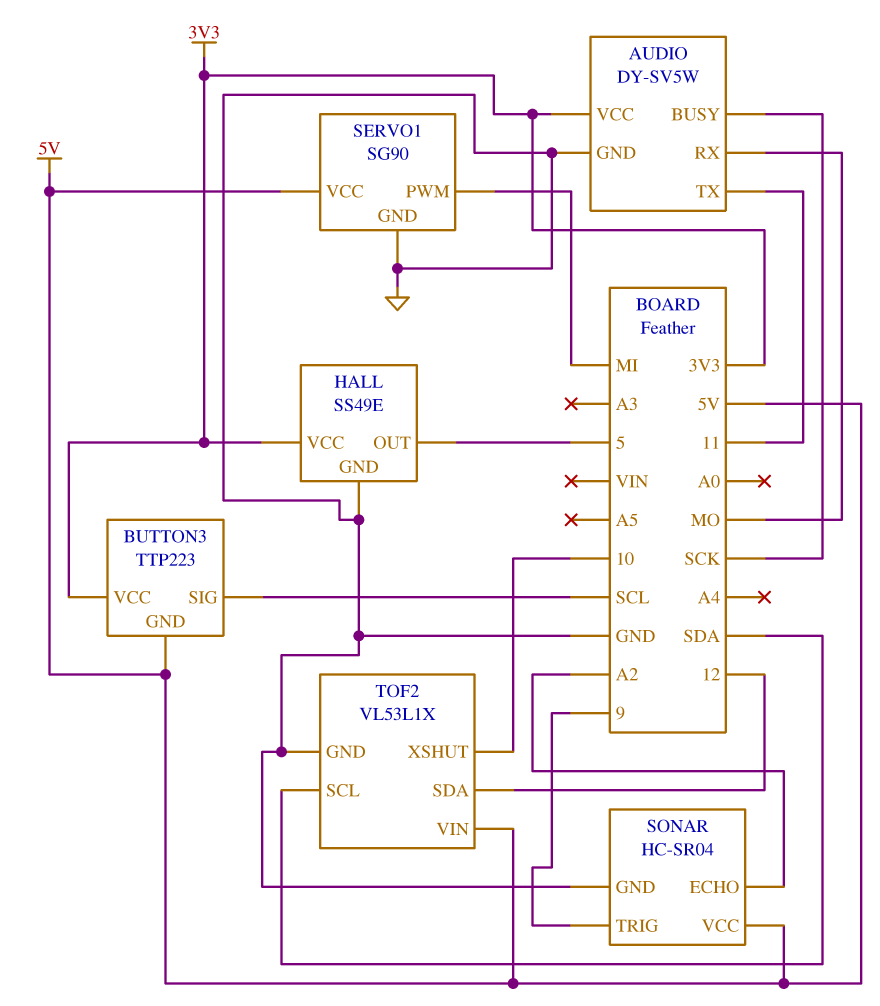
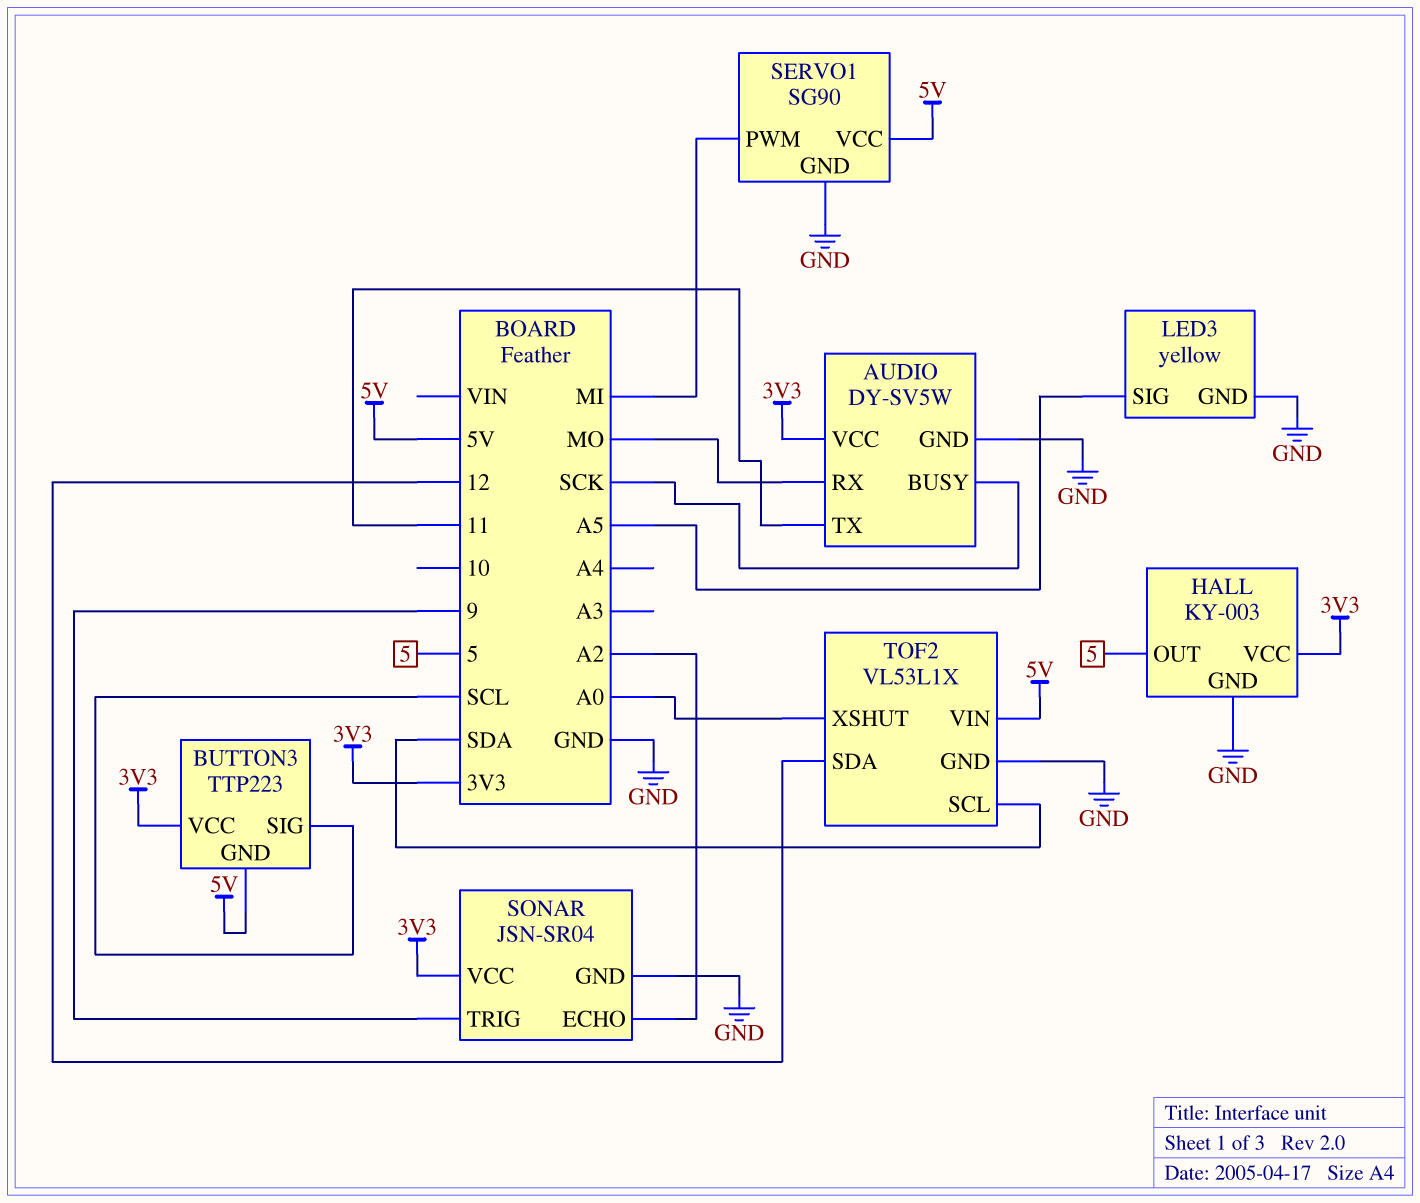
HALL: SS49E -> KY-003
LED3: none -> yellow
LED3 pin GND: none -> GND
LED3 pin SIG: none -> A5
SONAR: HC-SR04 -> JSN-SR04
SONAR pin VCC: 5V -> 3V3
TOF2 pin XSHUT: 10 -> A0

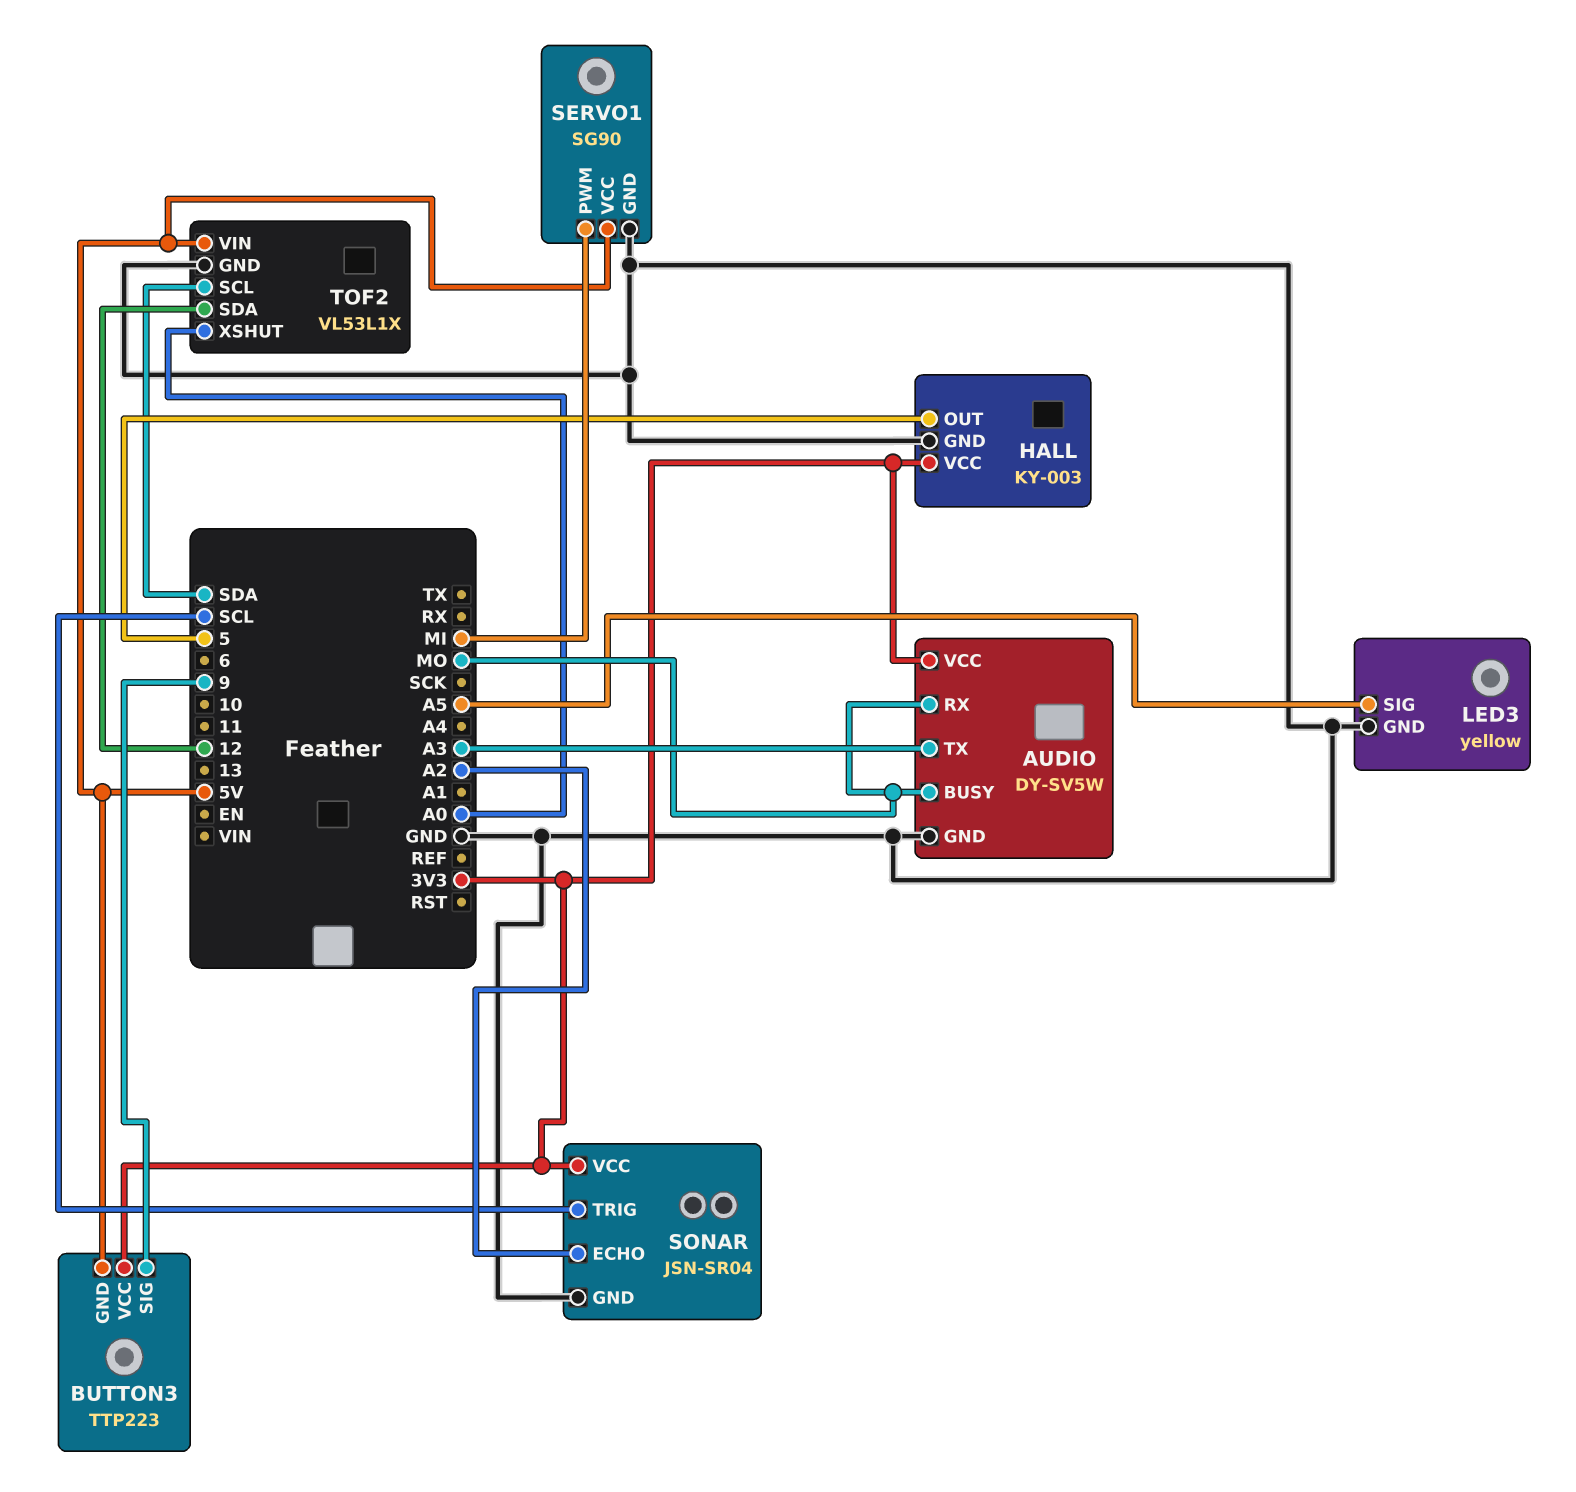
AUDIO pin BUSY: SCK -> MO
AUDIO pin TX: 11 -> A3
BUTTON3 pin SIG: SCL -> 9
SONAR pin TRIG: 9 -> SCL

